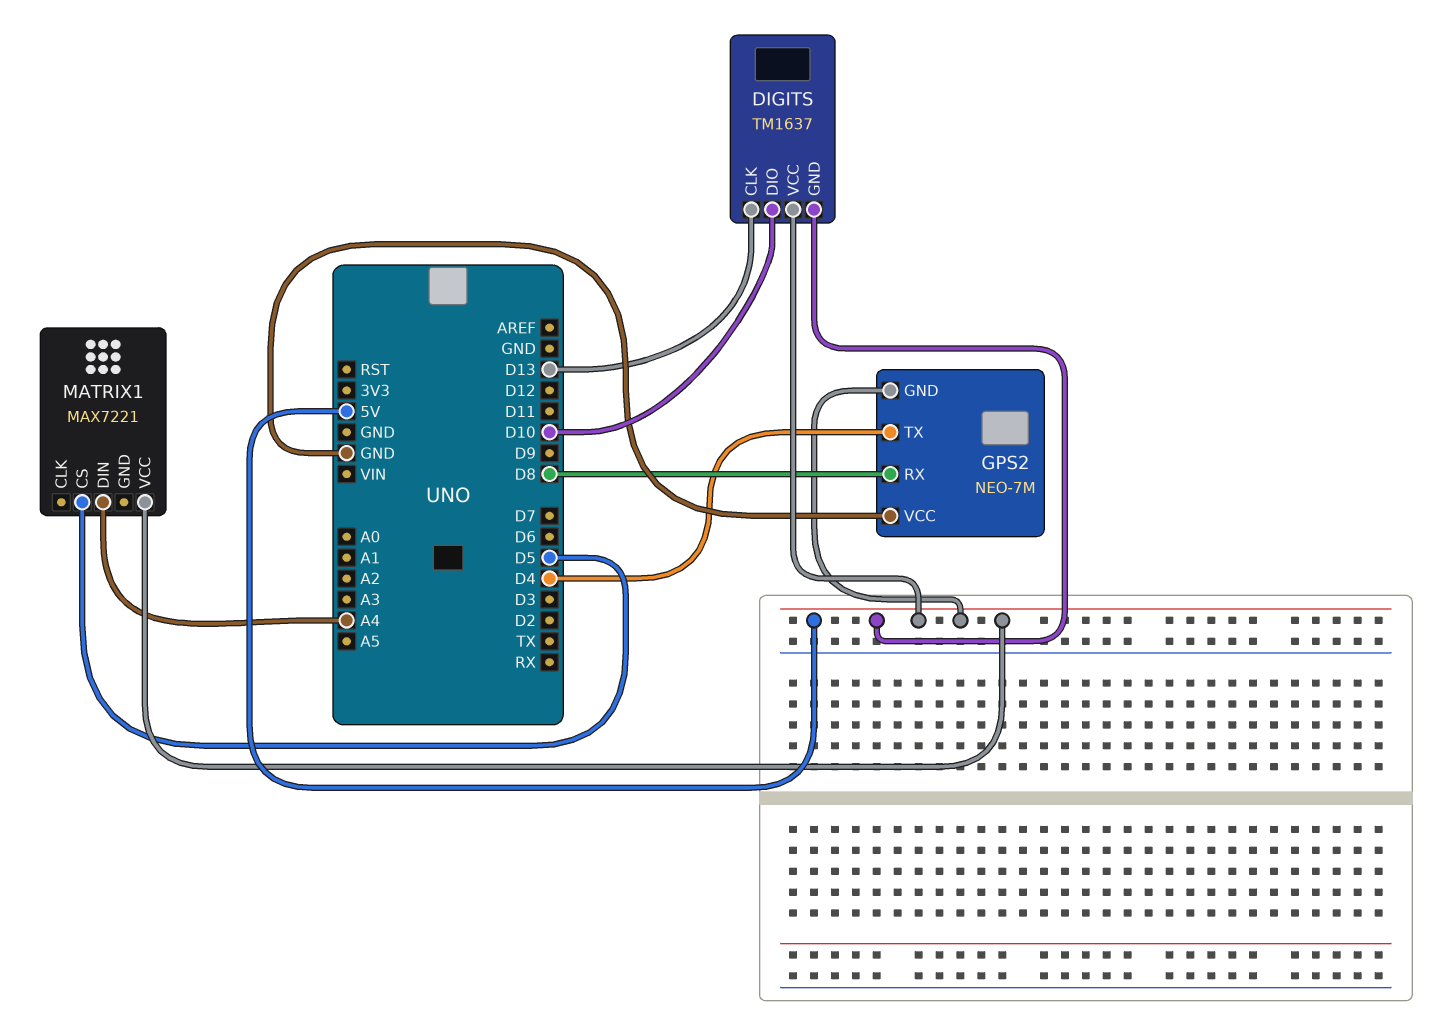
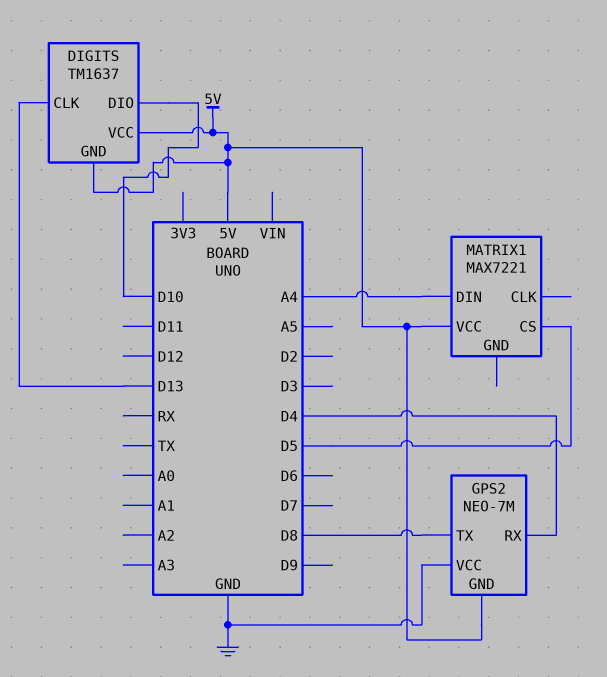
GPS2 pin RX: D8 -> D4
GPS2 pin TX: D4 -> D8

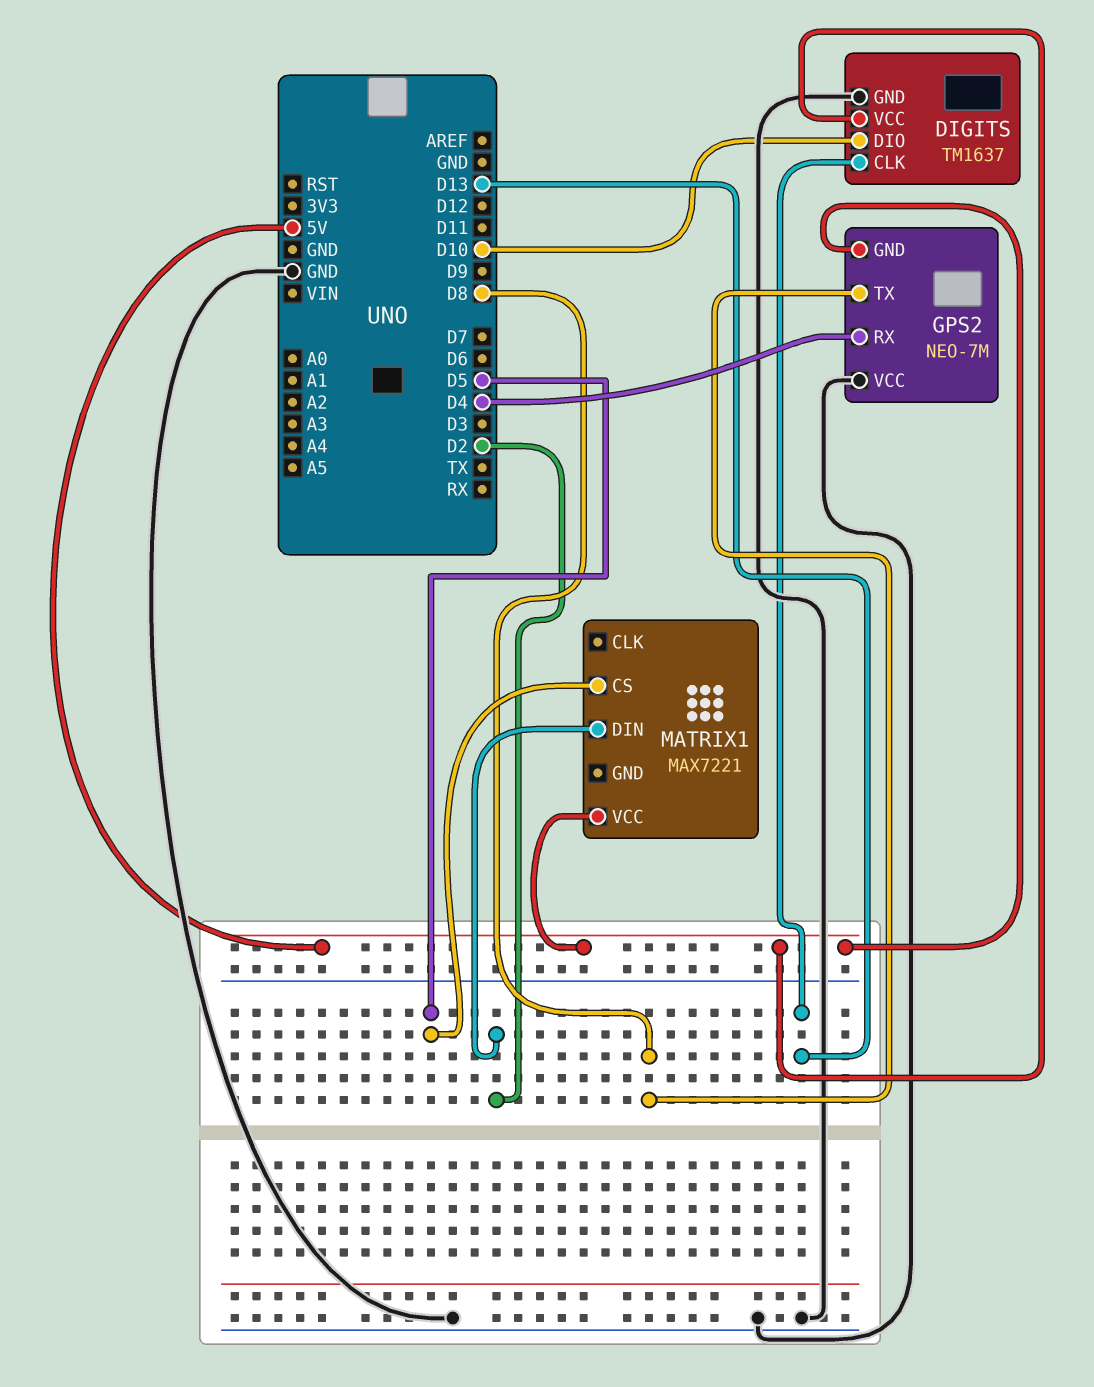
DIGITS pin GND: 5V -> GND
MATRIX1 pin DIN: A4 -> D2

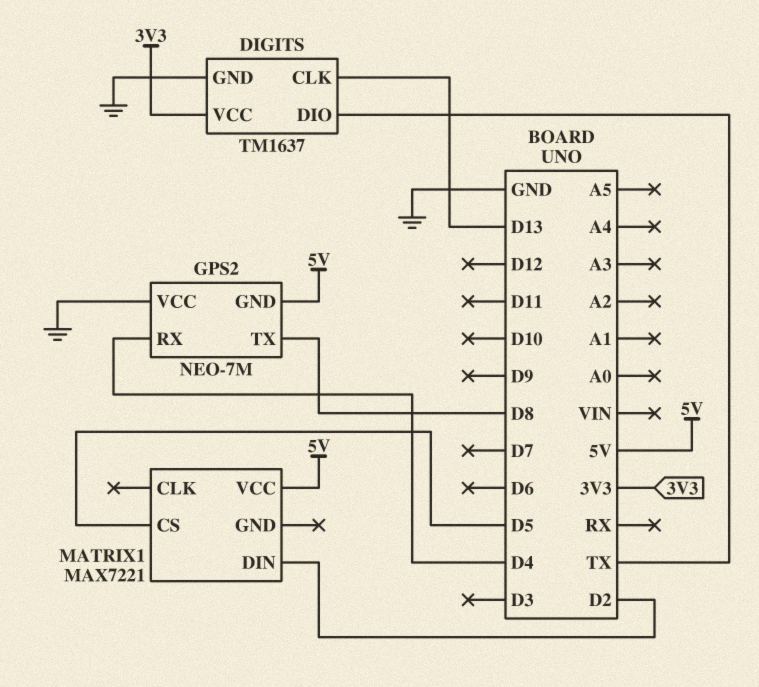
DIGITS pin DIO: D10 -> TX
DIGITS pin VCC: 5V -> 3V3

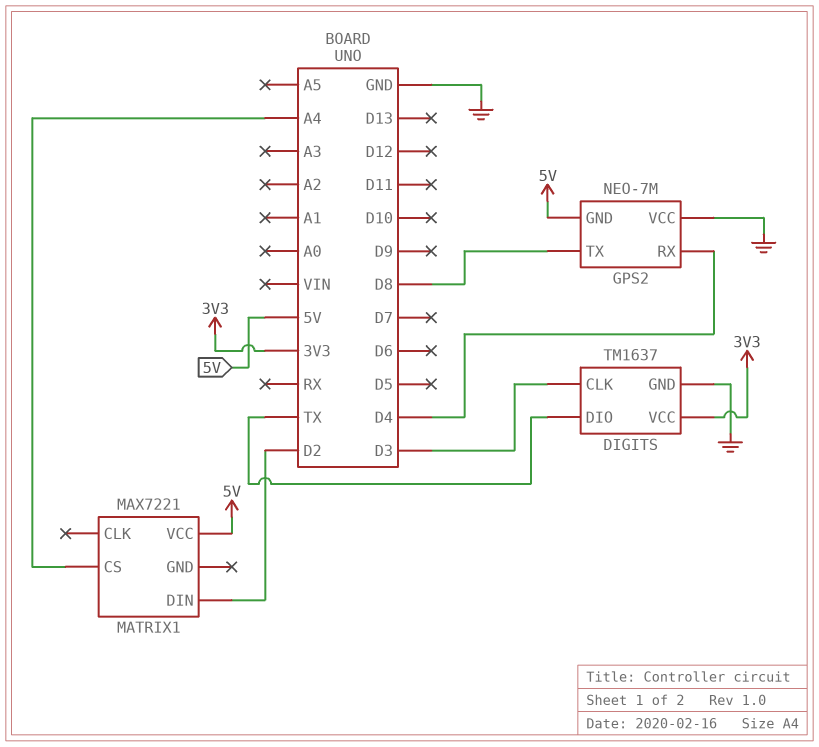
DIGITS pin CLK: D13 -> D3
MATRIX1 pin CS: D5 -> A4

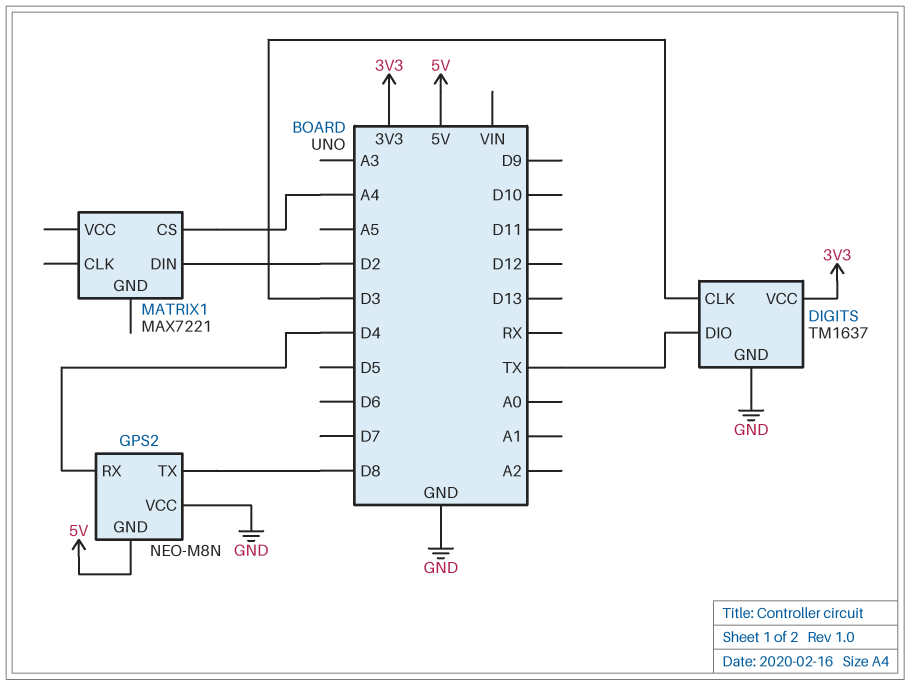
GPS2: NEO-7M -> NEO-M8N
MATRIX1 pin VCC: 5V -> none

